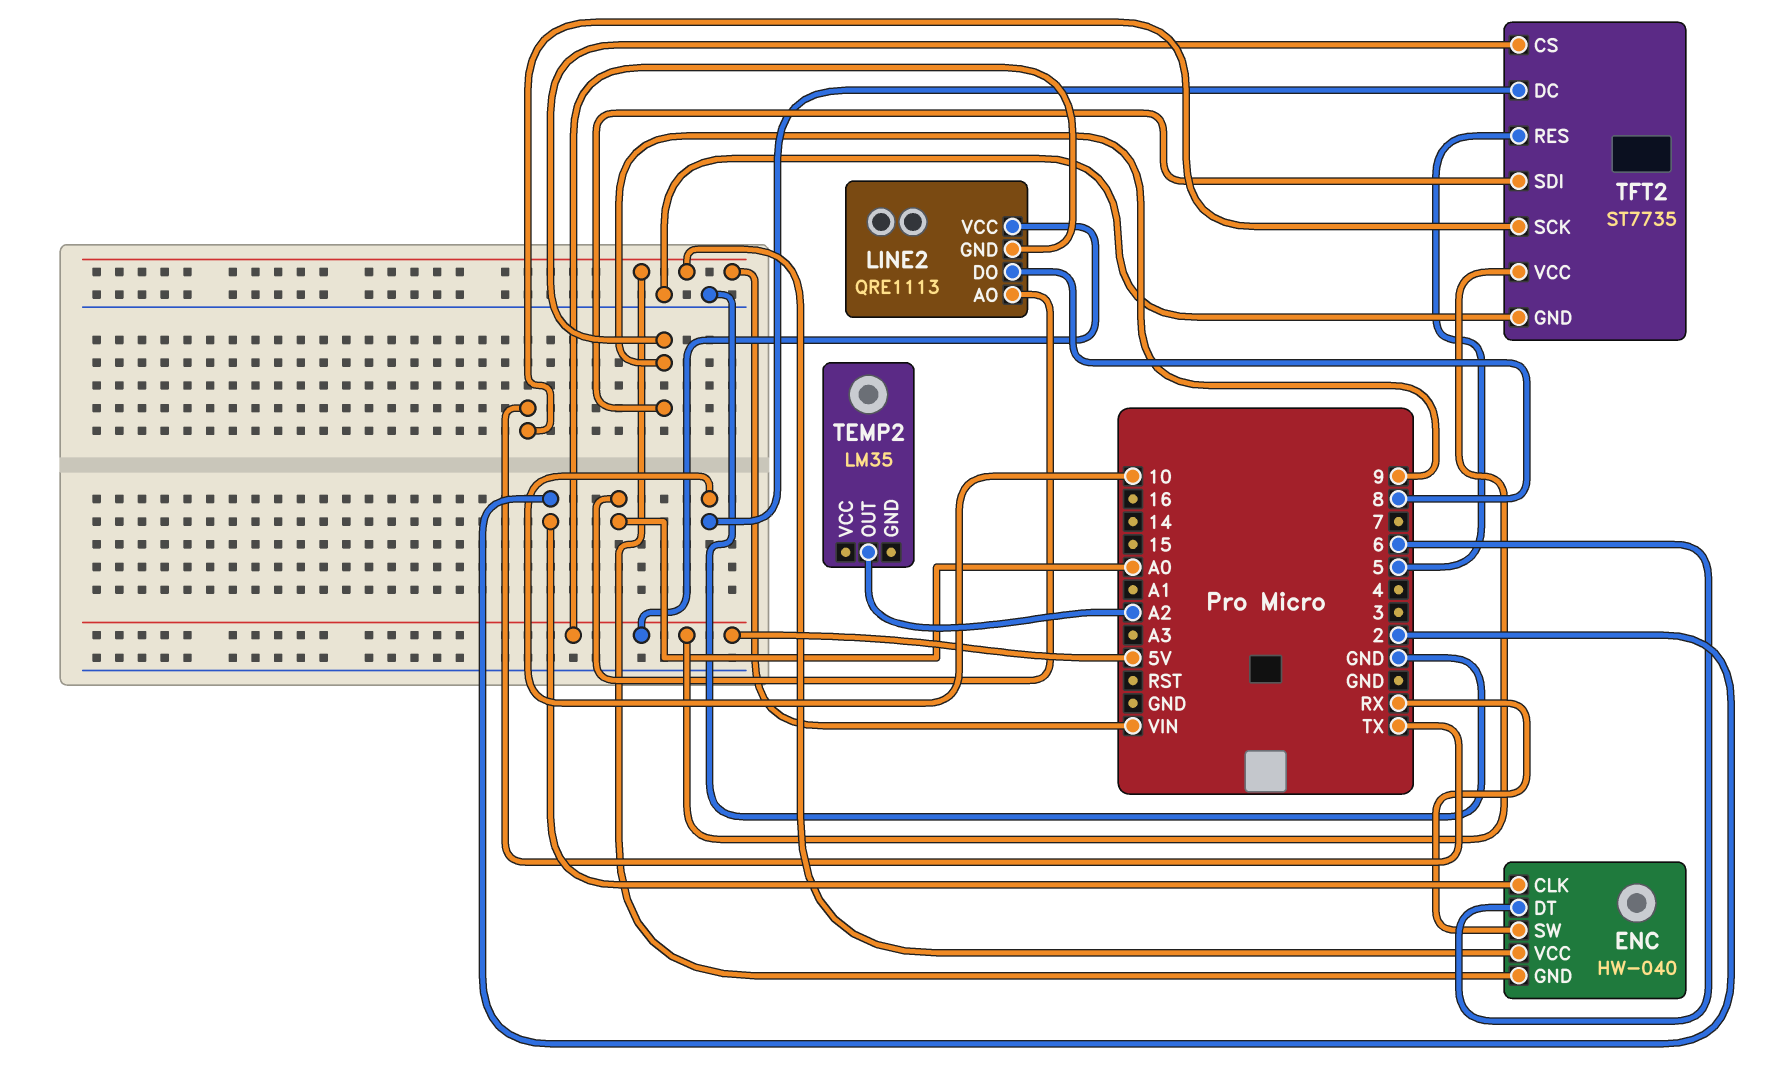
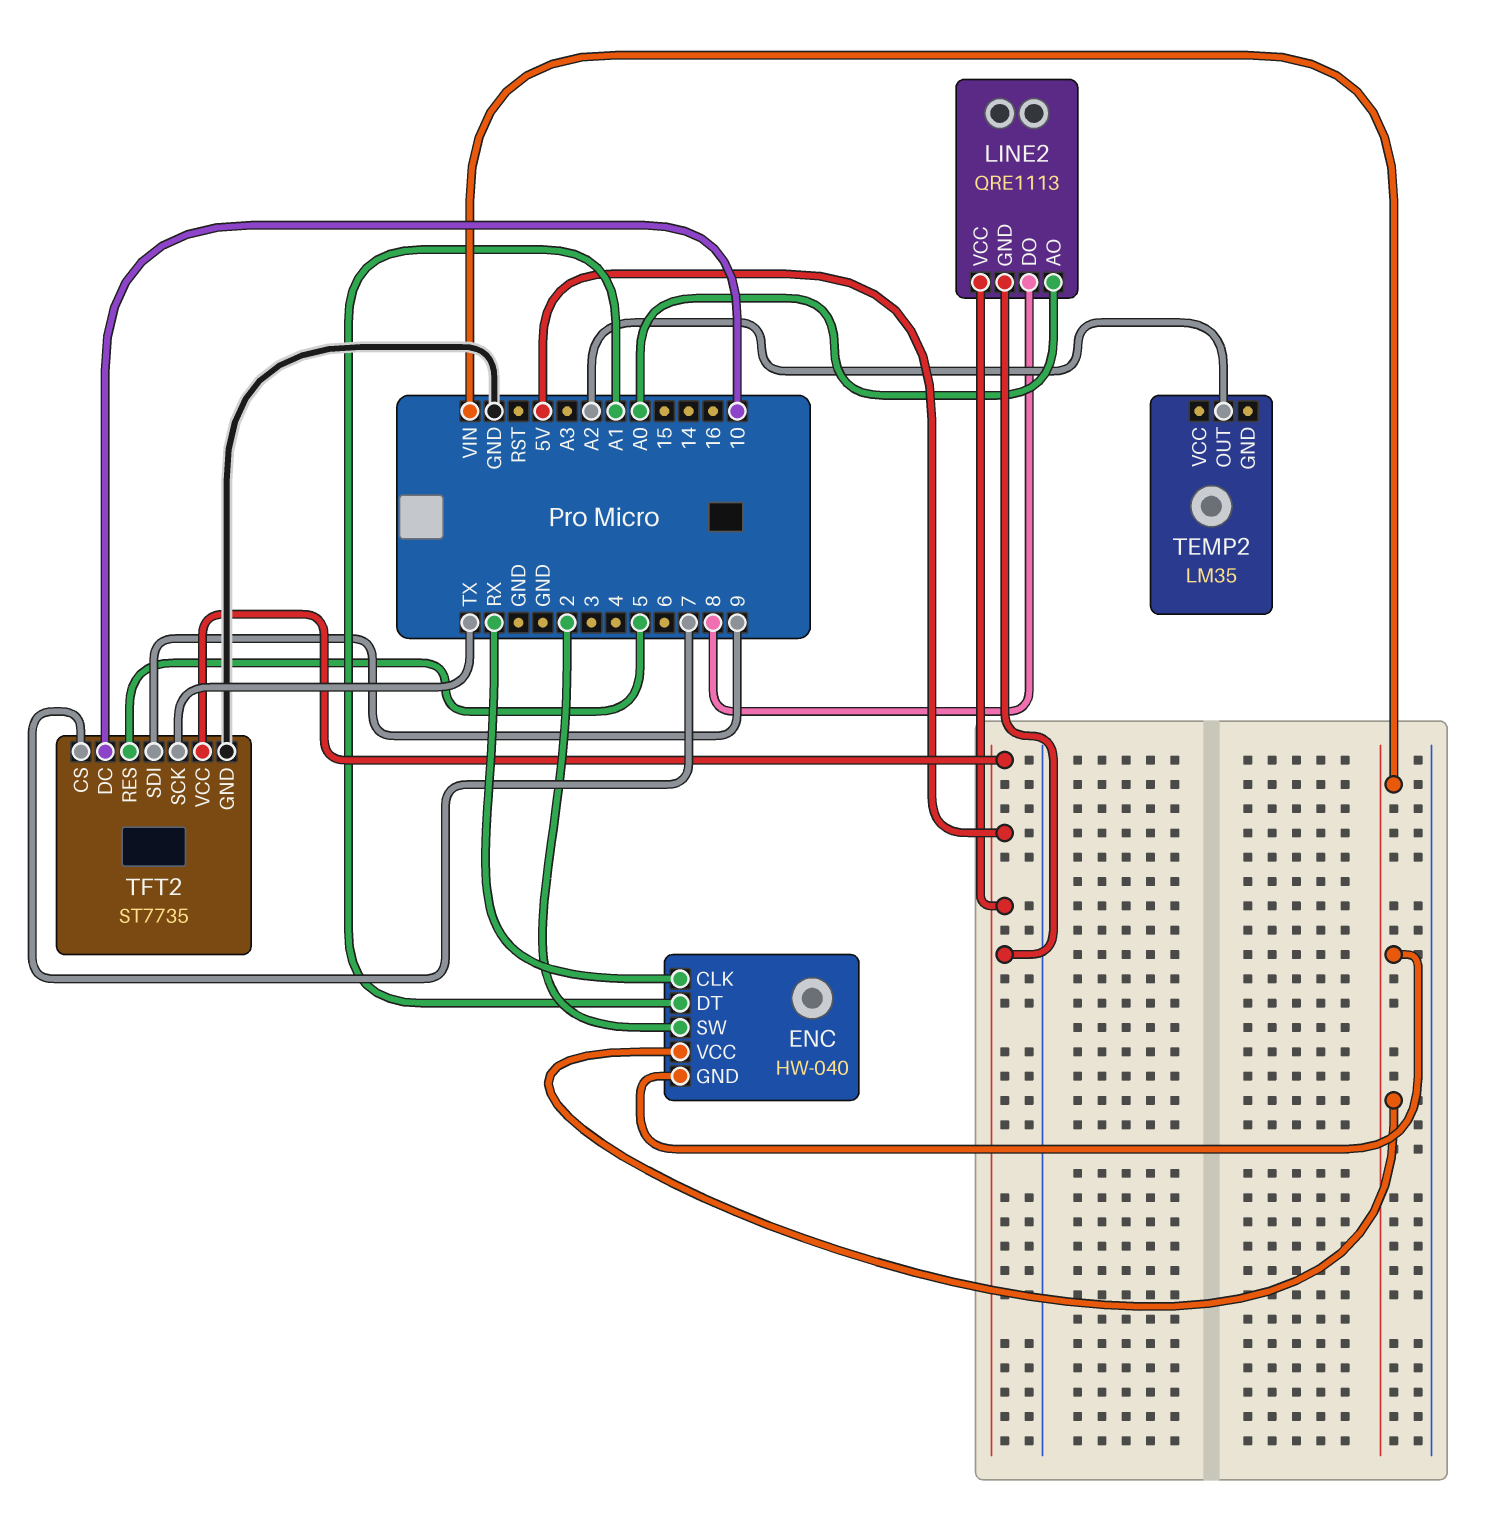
ENC pin CLK: 2 -> RX
ENC pin DT: 6 -> A1
ENC pin SW: RX -> 2
TFT2 pin CS: 9 -> 7

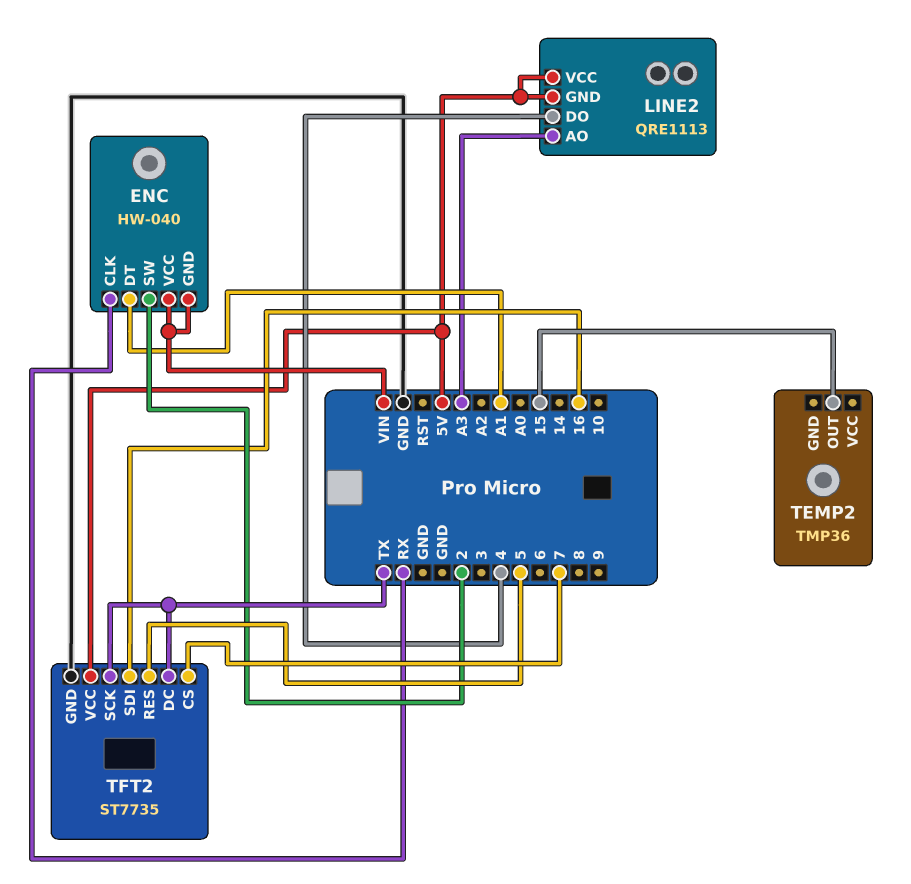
LINE2 pin AO: A0 -> A3
LINE2 pin DO: 8 -> 4
TEMP2: LM35 -> TMP36
TEMP2 pin OUT: A2 -> 15
TFT2 pin DC: 10 -> TX
TFT2 pin SDI: 9 -> 16

